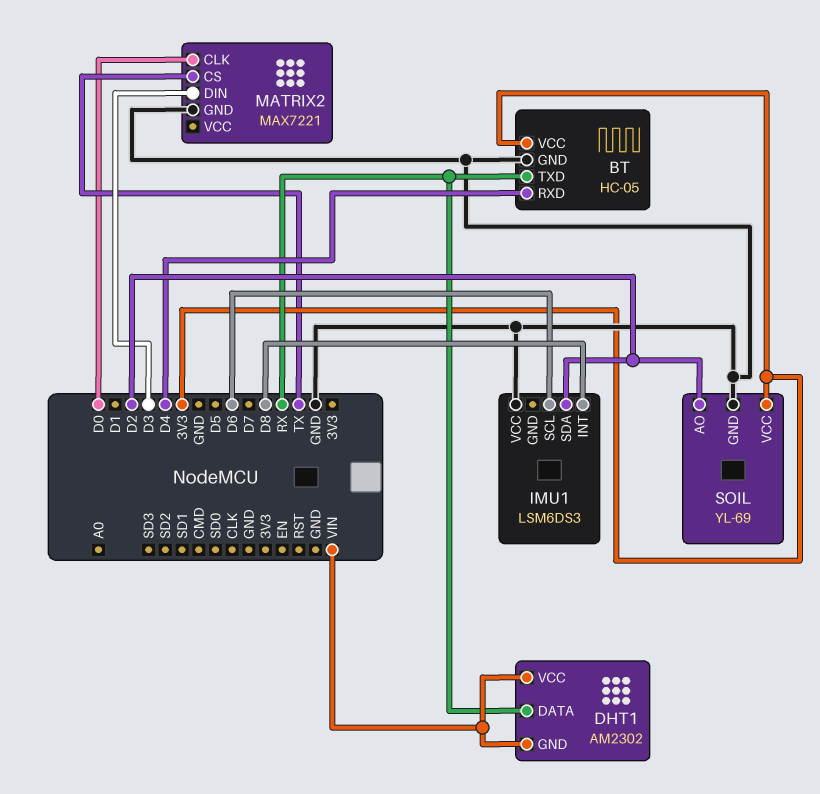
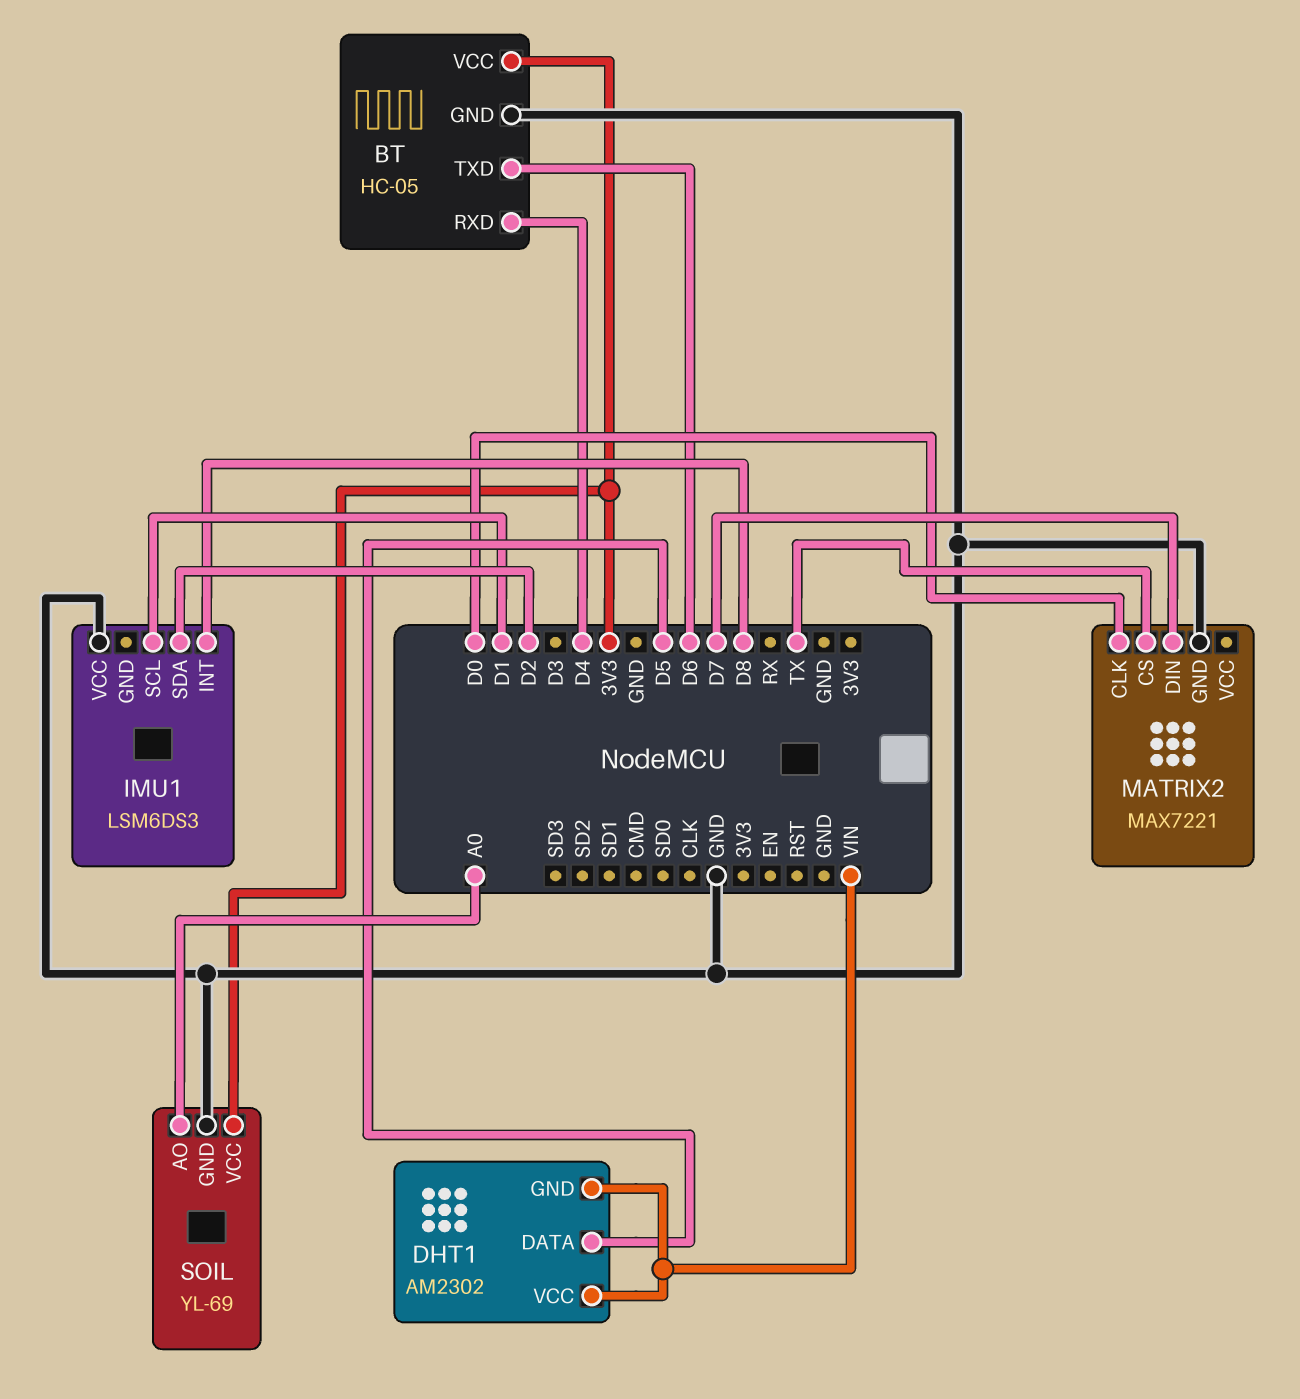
BT pin TXD: RX -> D6
DHT1 pin DATA: RX -> D5
IMU1 pin SCL: D6 -> D1
MATRIX2 pin DIN: D3 -> D7
SOIL pin AO: D2 -> A0

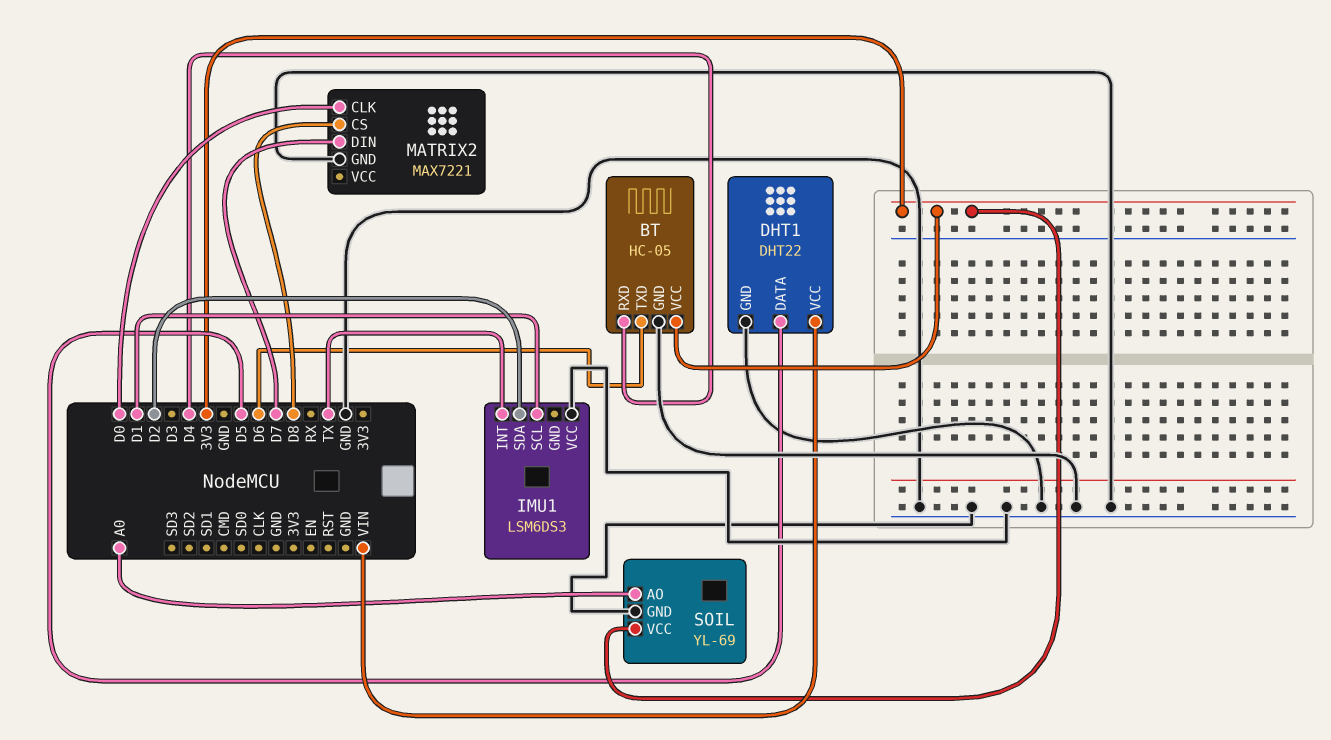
DHT1: AM2302 -> DHT22
DHT1 pin GND: VIN -> GND
IMU1 pin INT: D8 -> TX
MATRIX2 pin CS: TX -> D8

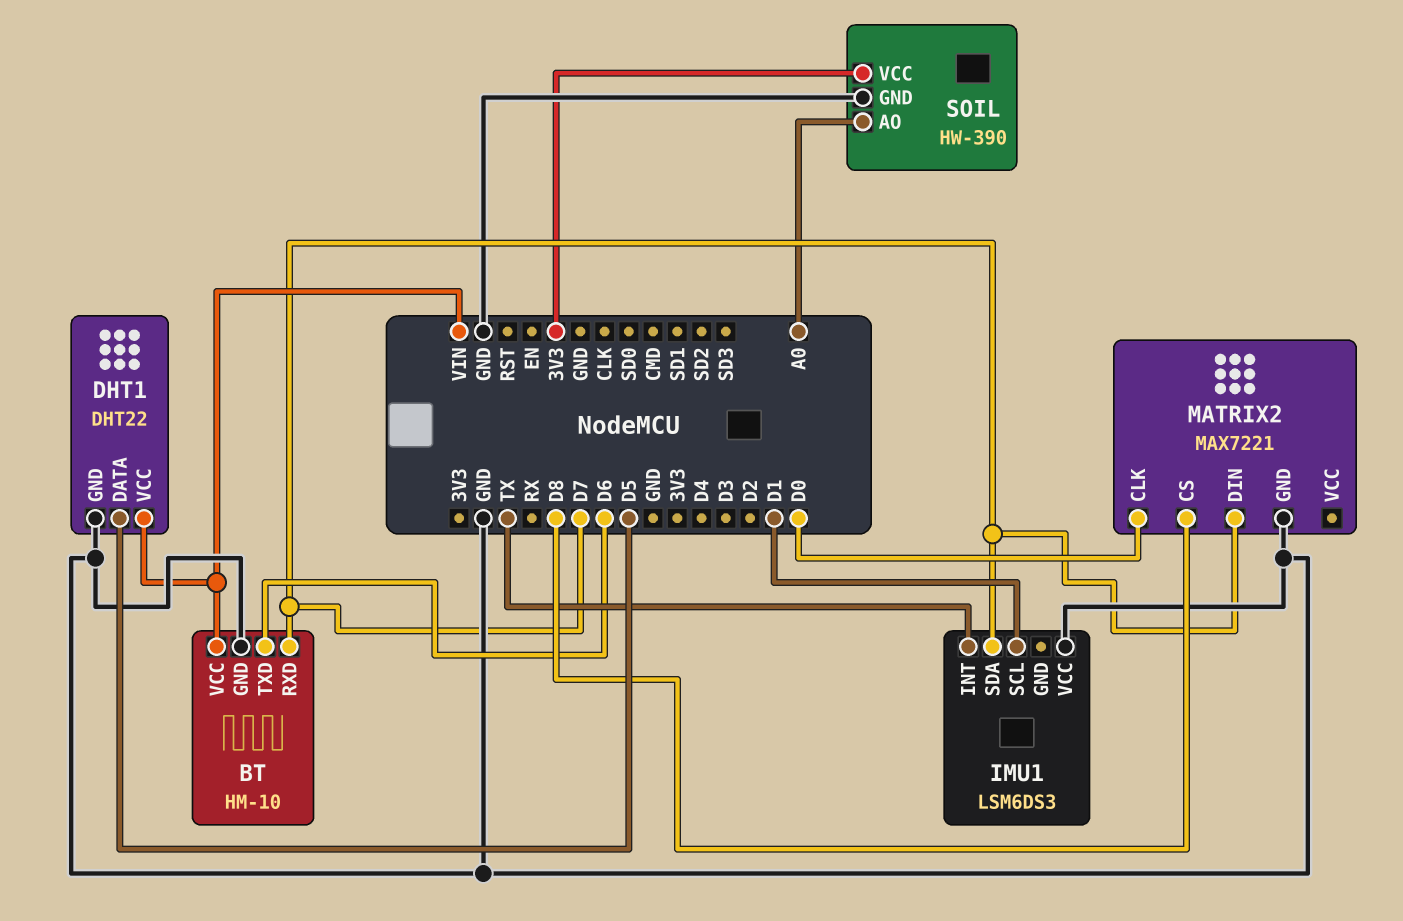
BT: HC-05 -> HM-10
BT pin RXD: D4 -> D7
BT pin VCC: 3V3 -> VIN
IMU1 pin SDA: D2 -> D7
SOIL: YL-69 -> HW-390

